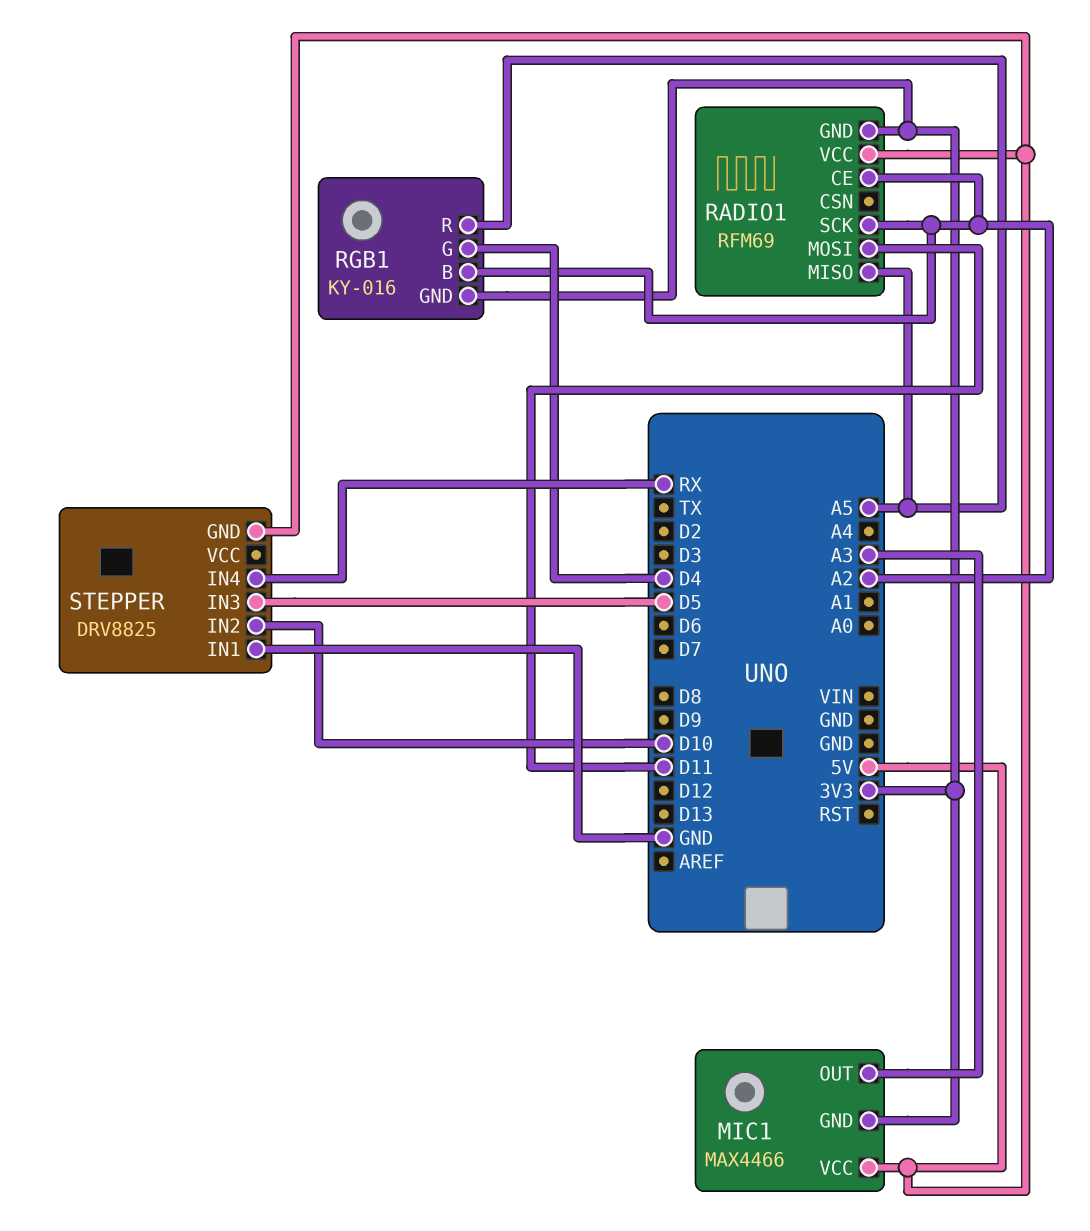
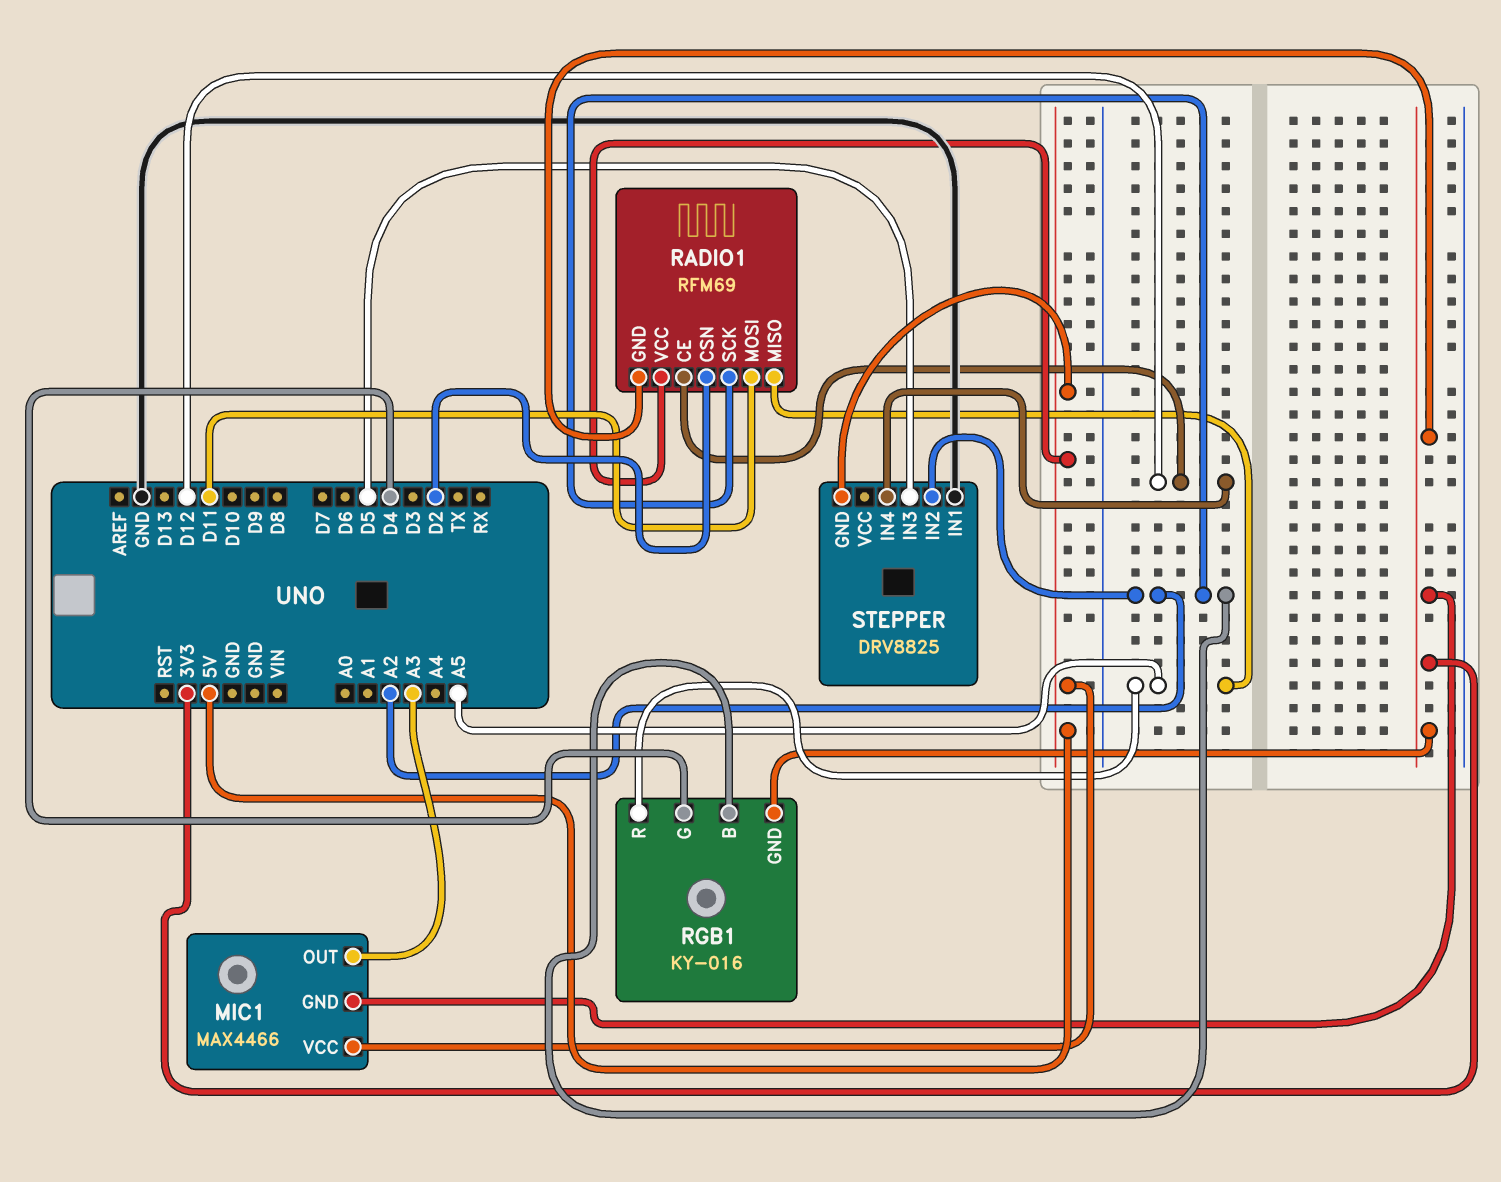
RADIO1 pin CE: A2 -> D12
RADIO1 pin CSN: none -> D2
STEPPER pin IN2: D10 -> A2
STEPPER pin IN4: RX -> D12

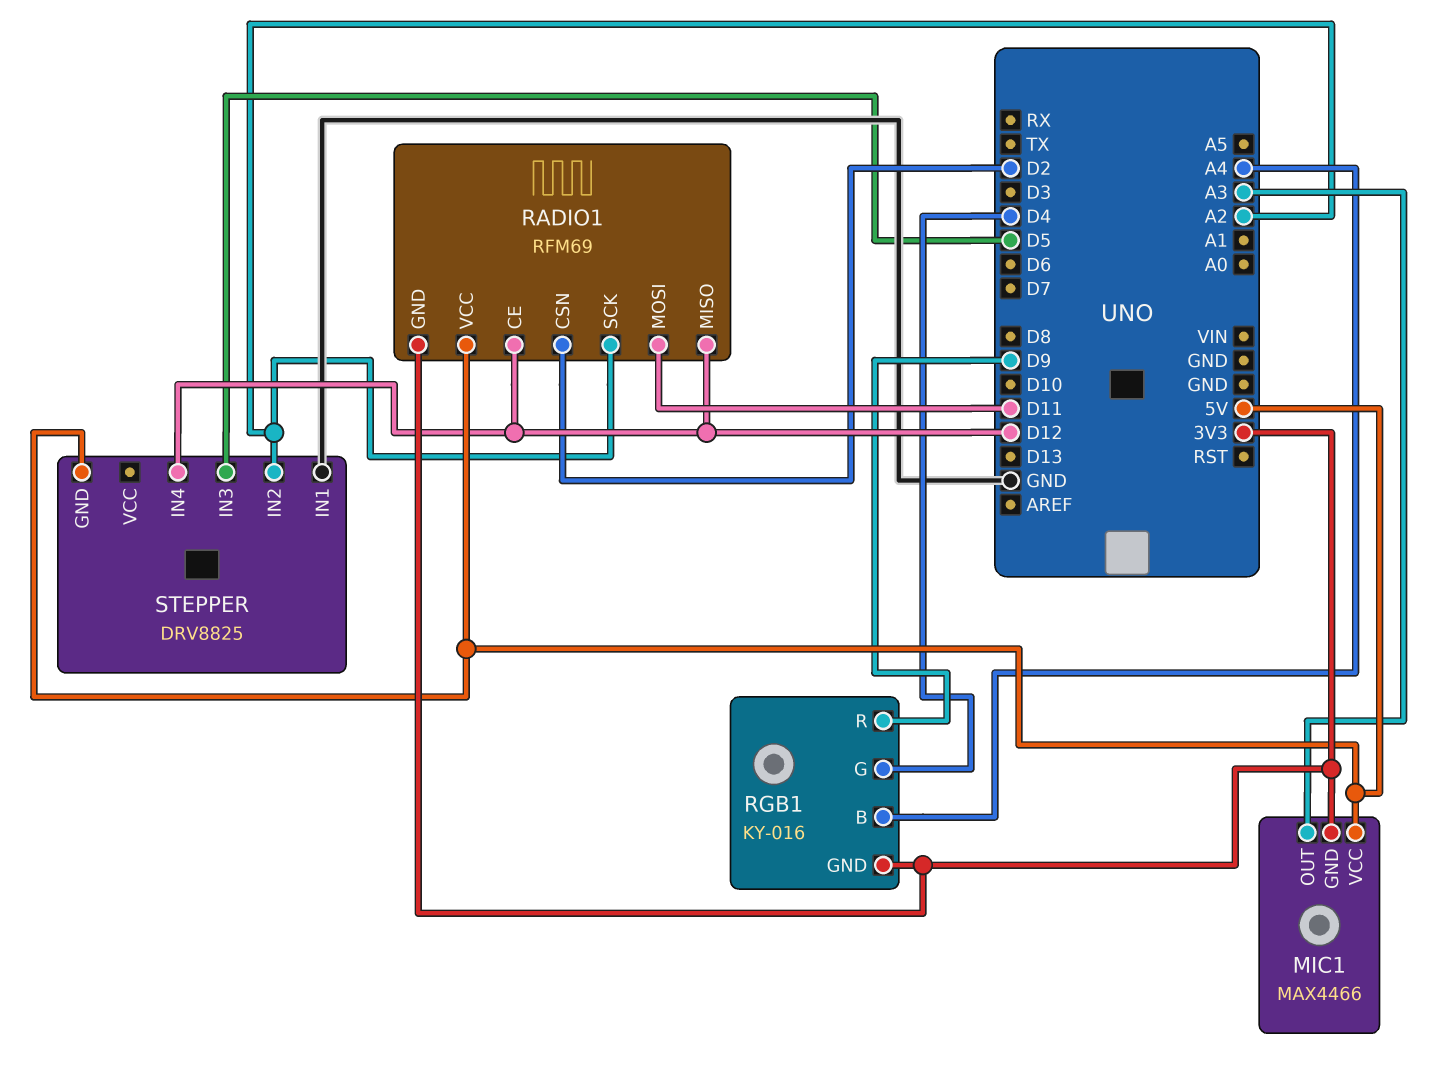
RADIO1 pin MISO: A5 -> D12
RGB1 pin B: A2 -> A4
RGB1 pin R: A5 -> D9

